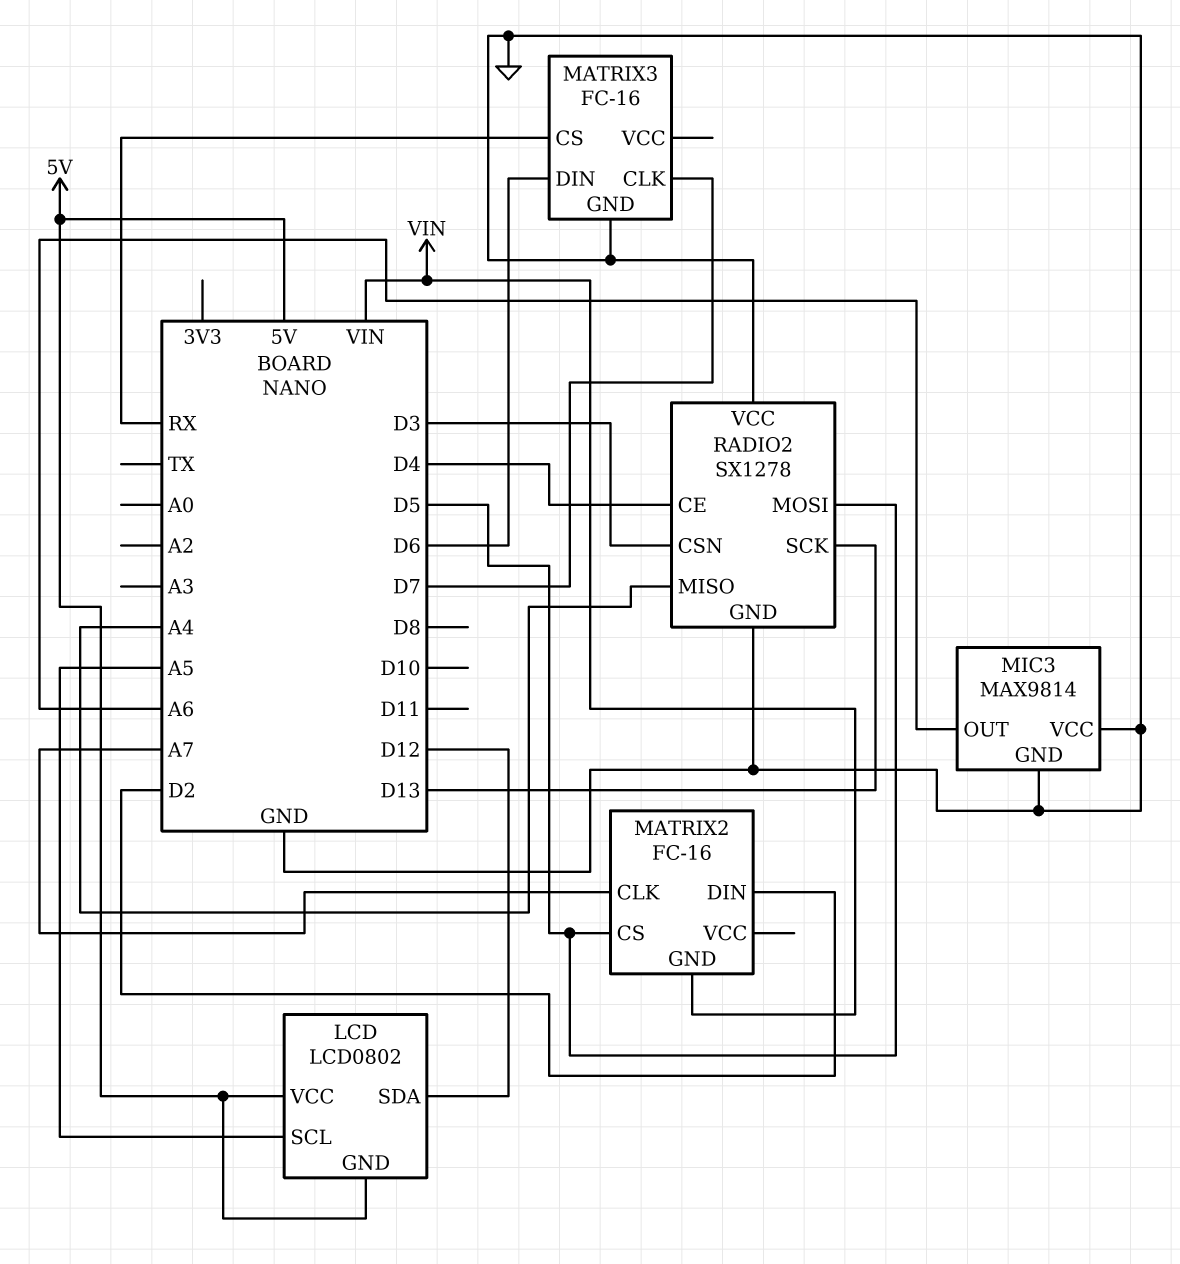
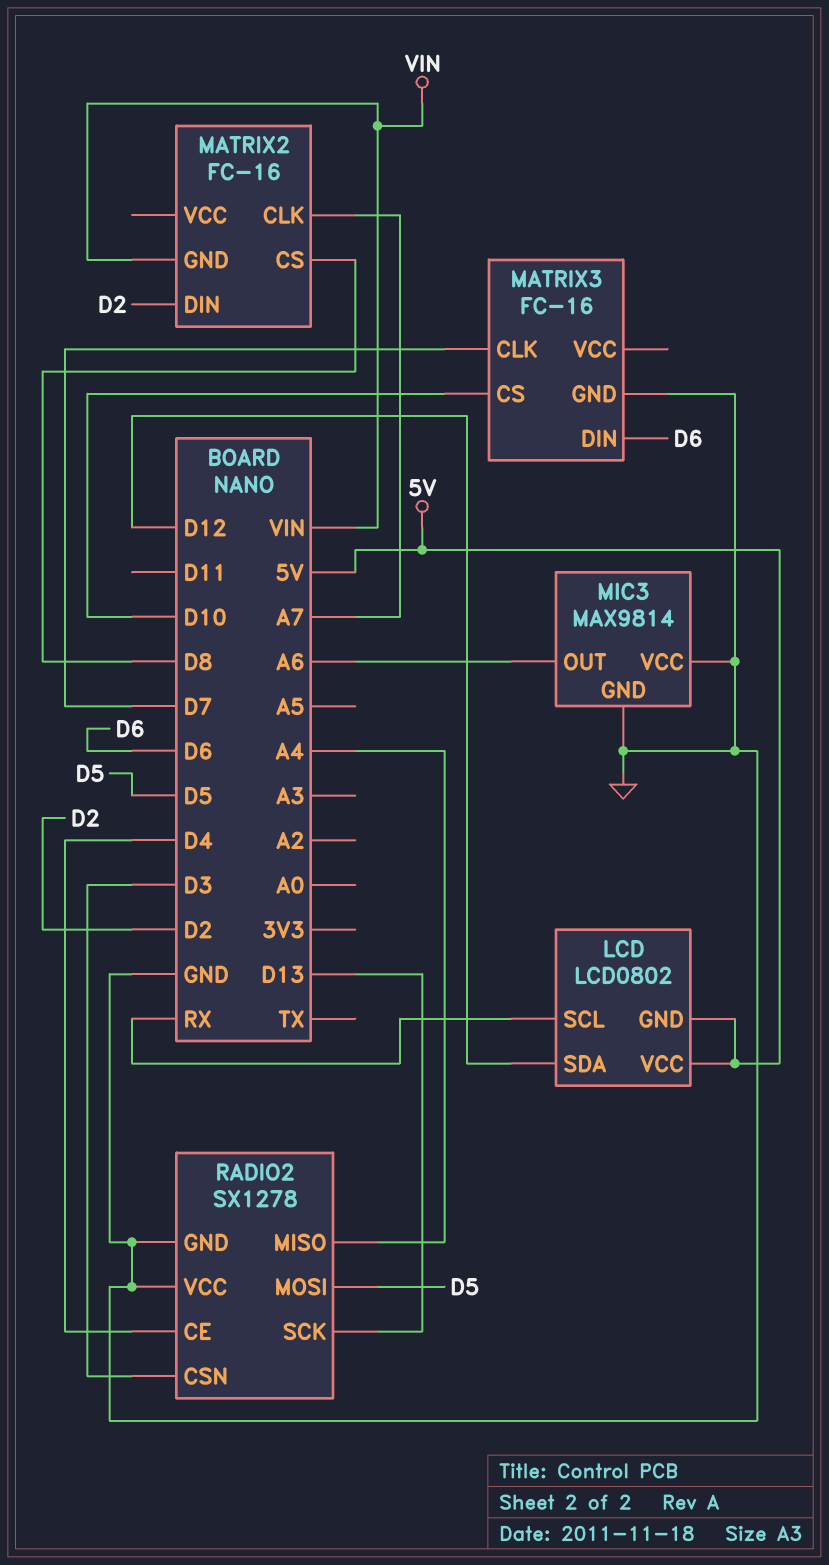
LCD pin SCL: A5 -> RX
MATRIX2 pin CS: D5 -> D8
MATRIX3 pin CS: RX -> D10

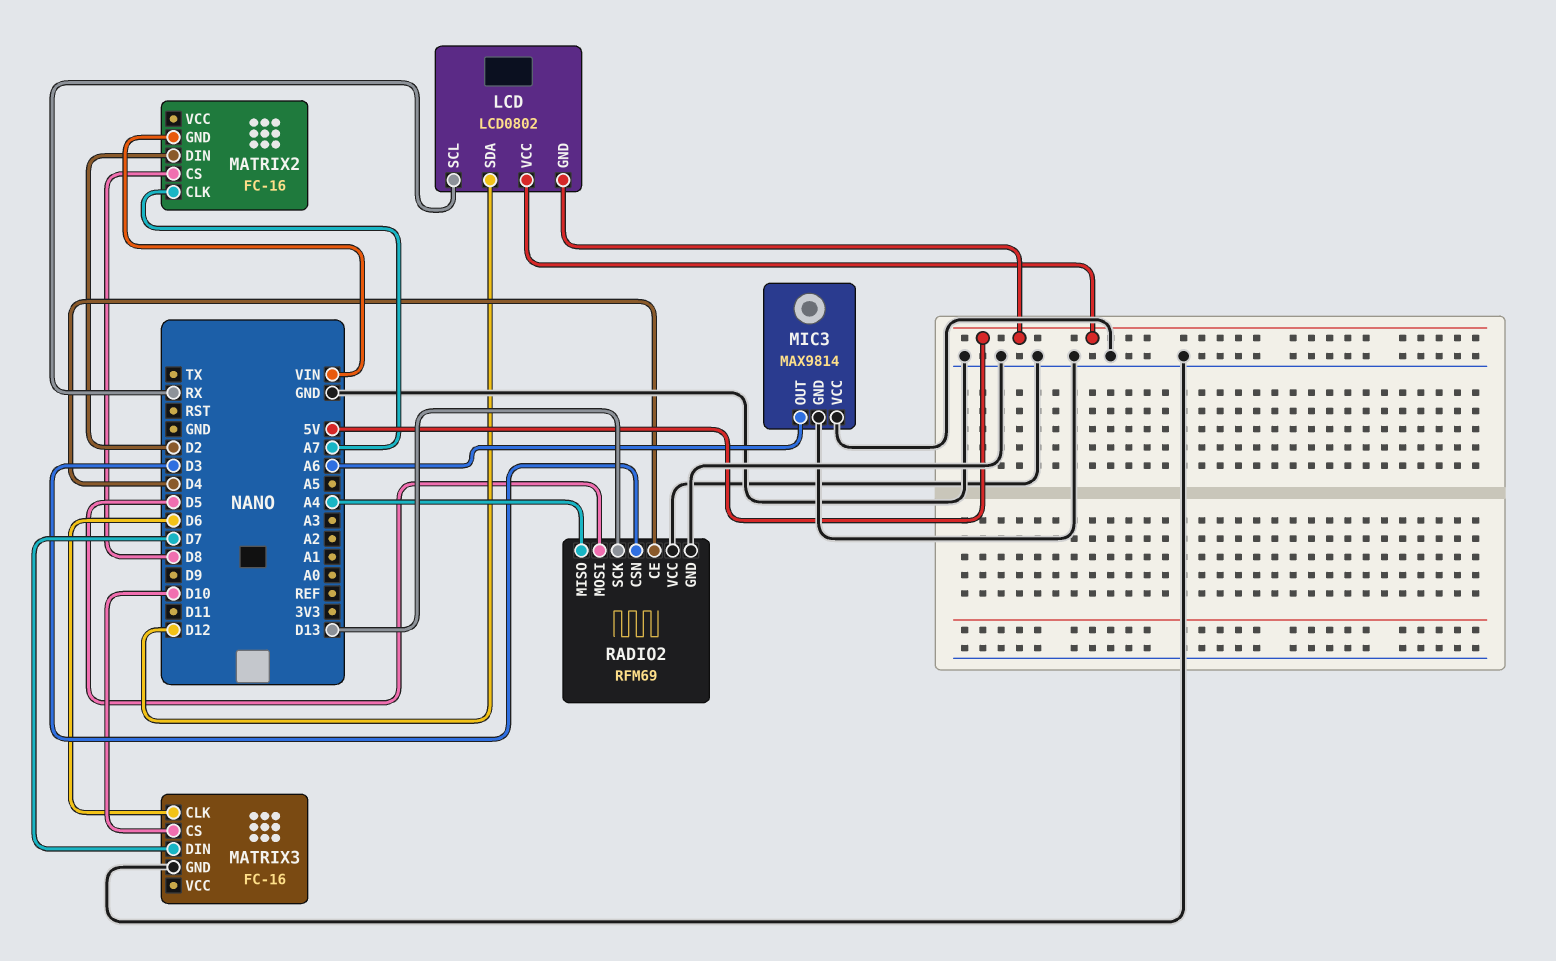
MATRIX3 pin CLK: D7 -> D6
MATRIX3 pin DIN: D6 -> D7
RADIO2: SX1278 -> RFM69

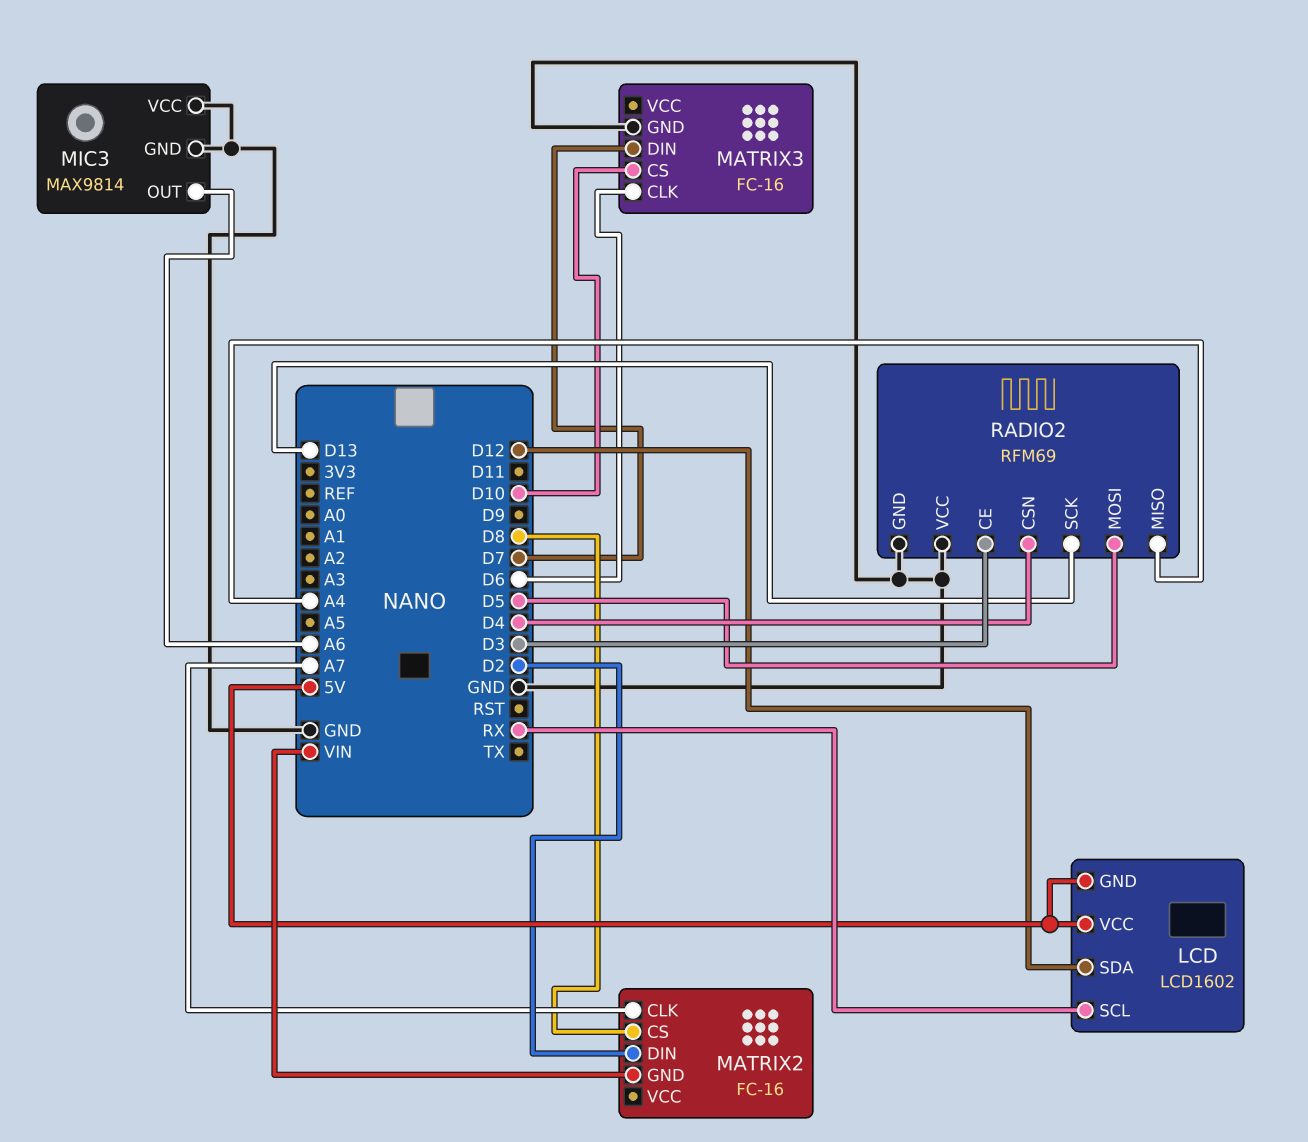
LCD: LCD0802 -> LCD1602
RADIO2 pin CE: D4 -> D3
RADIO2 pin CSN: D3 -> D4

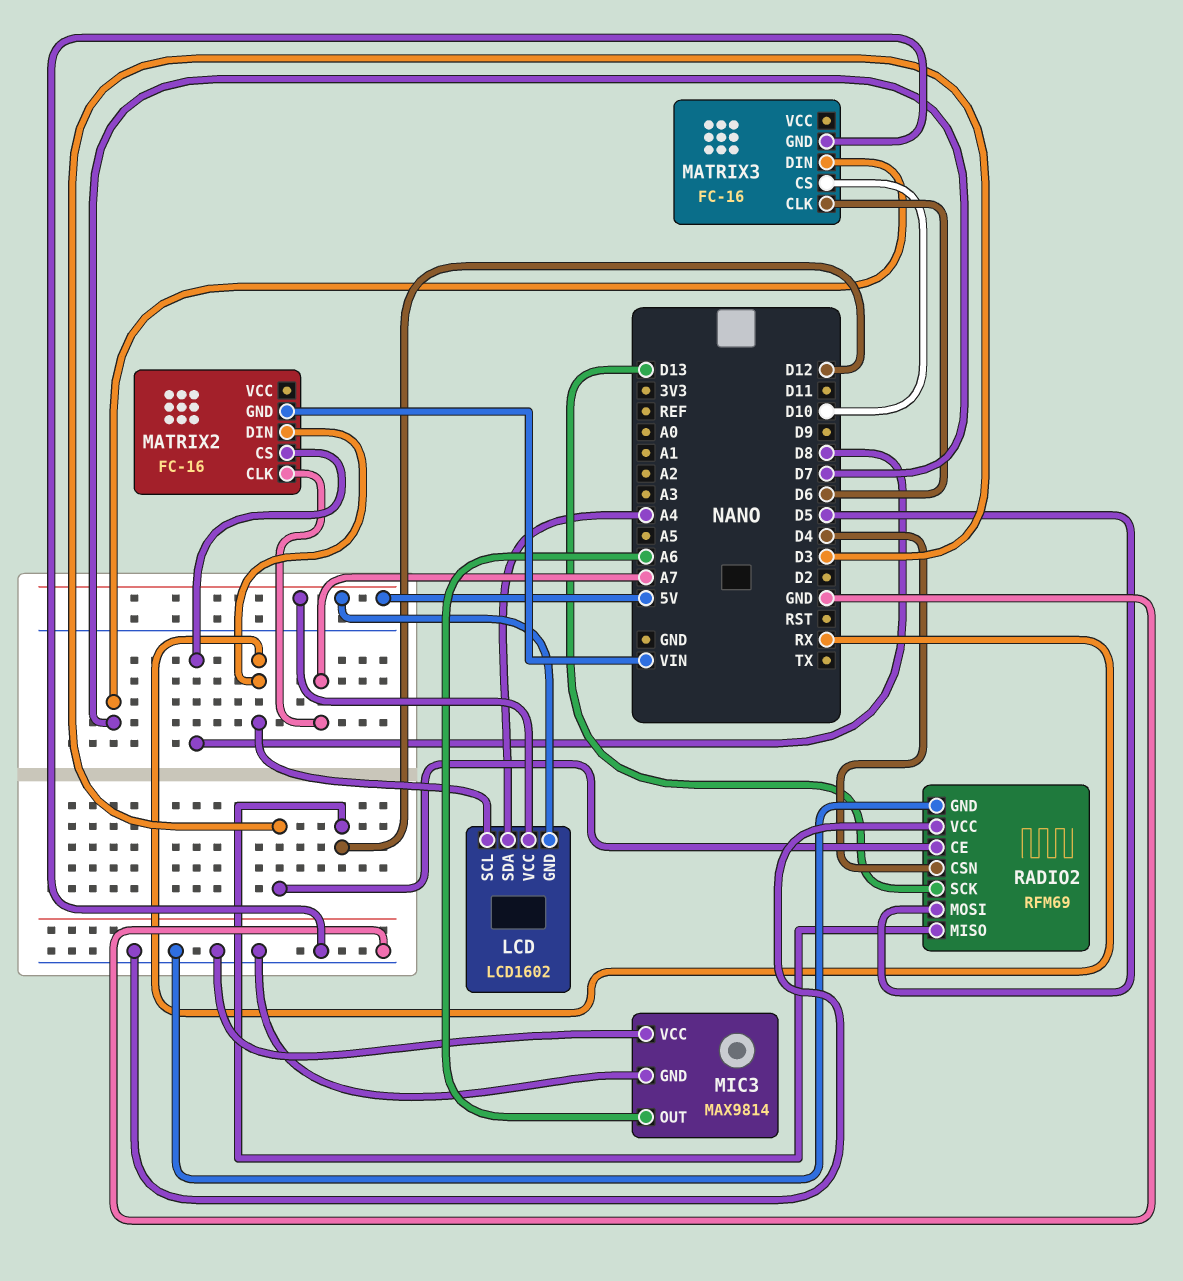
LCD pin SDA: D12 -> A4
MATRIX2 pin DIN: D2 -> RX
RADIO2 pin MISO: A4 -> D12

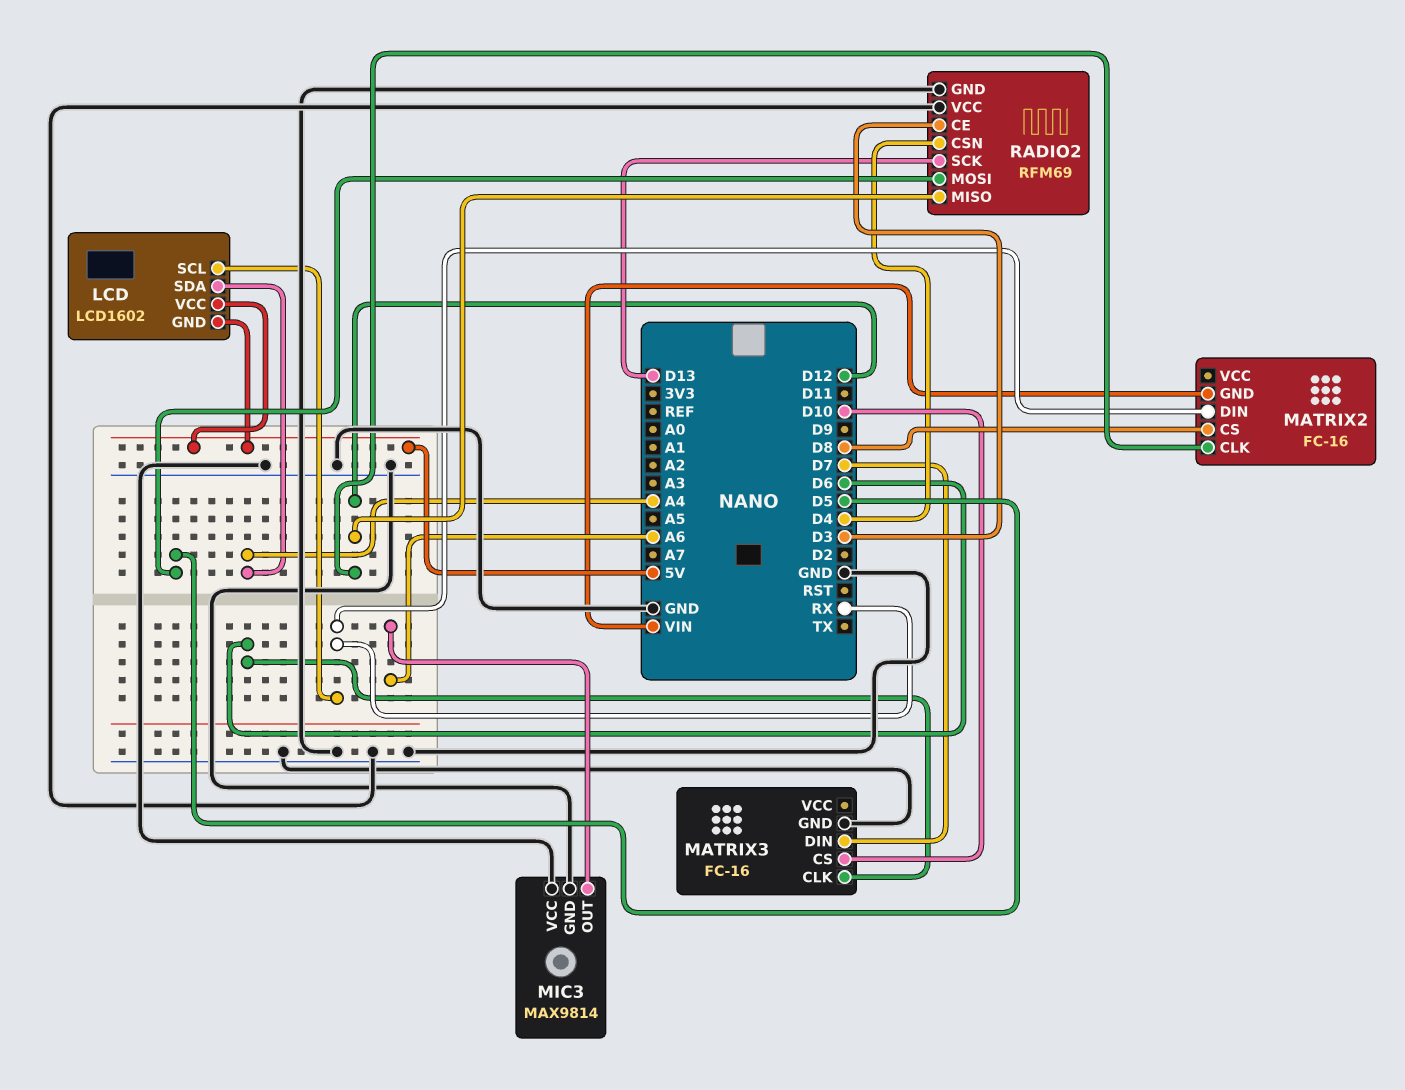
MATRIX2 pin CLK: A7 -> D12

